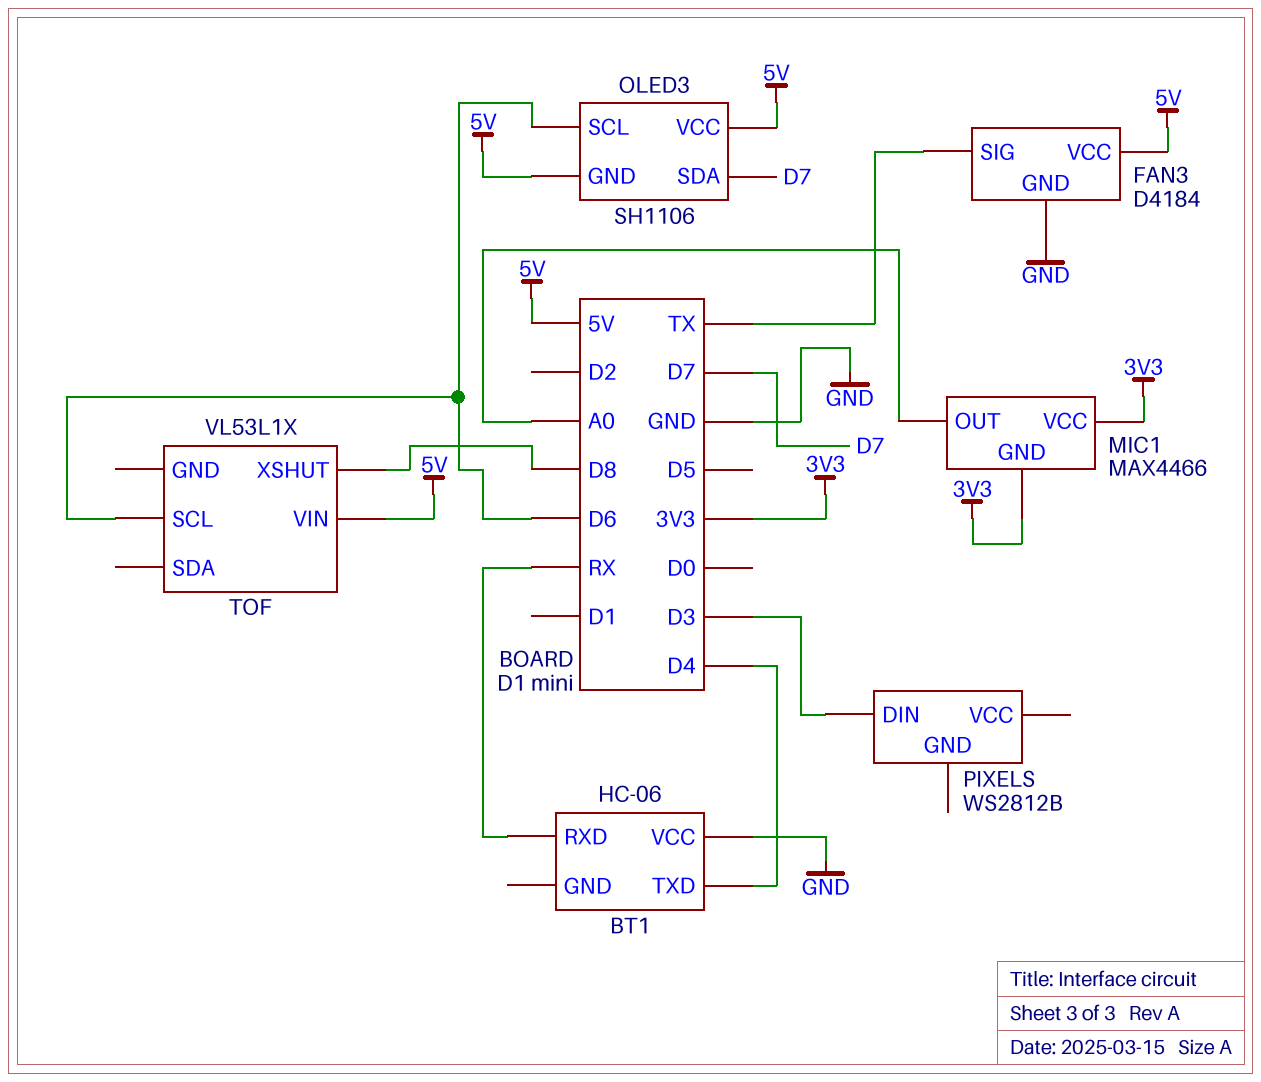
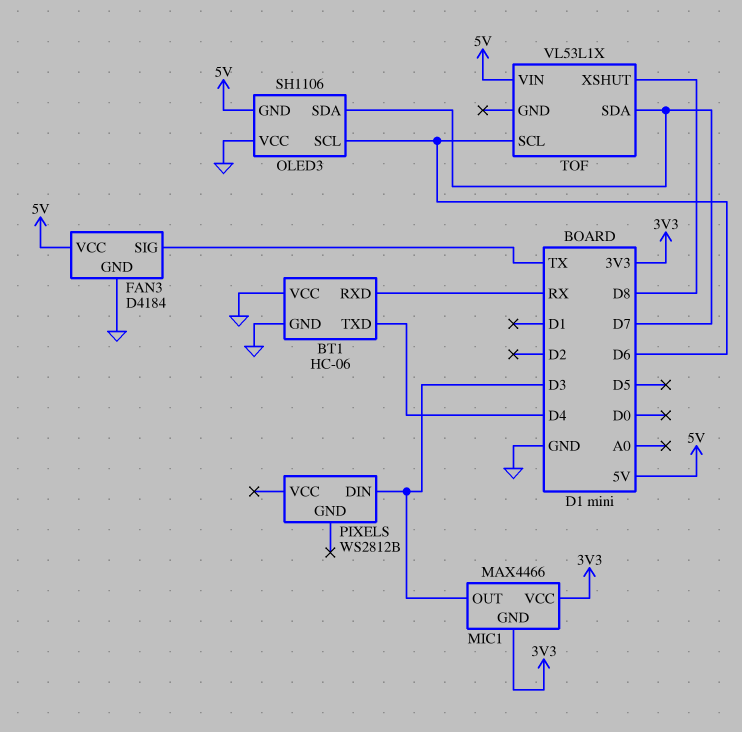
BT1 pin GND: none -> GND
MIC1 pin OUT: A0 -> D3
OLED3 pin VCC: 5V -> GND
TOF pin SDA: none -> D7

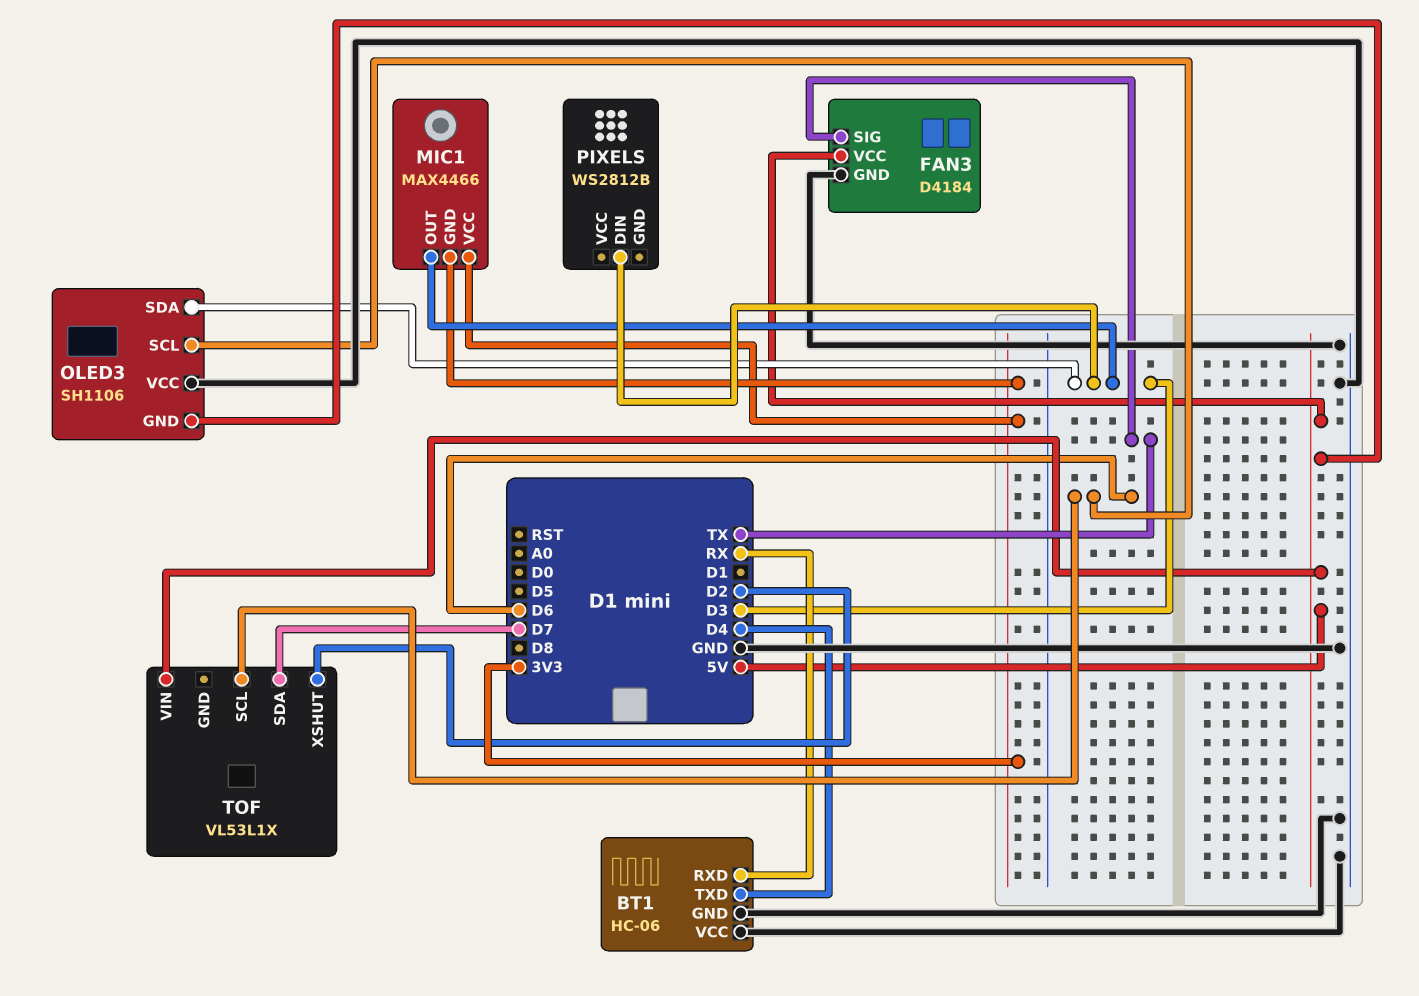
OLED3 pin SDA: D7 -> D3
TOF pin XSHUT: D8 -> D2

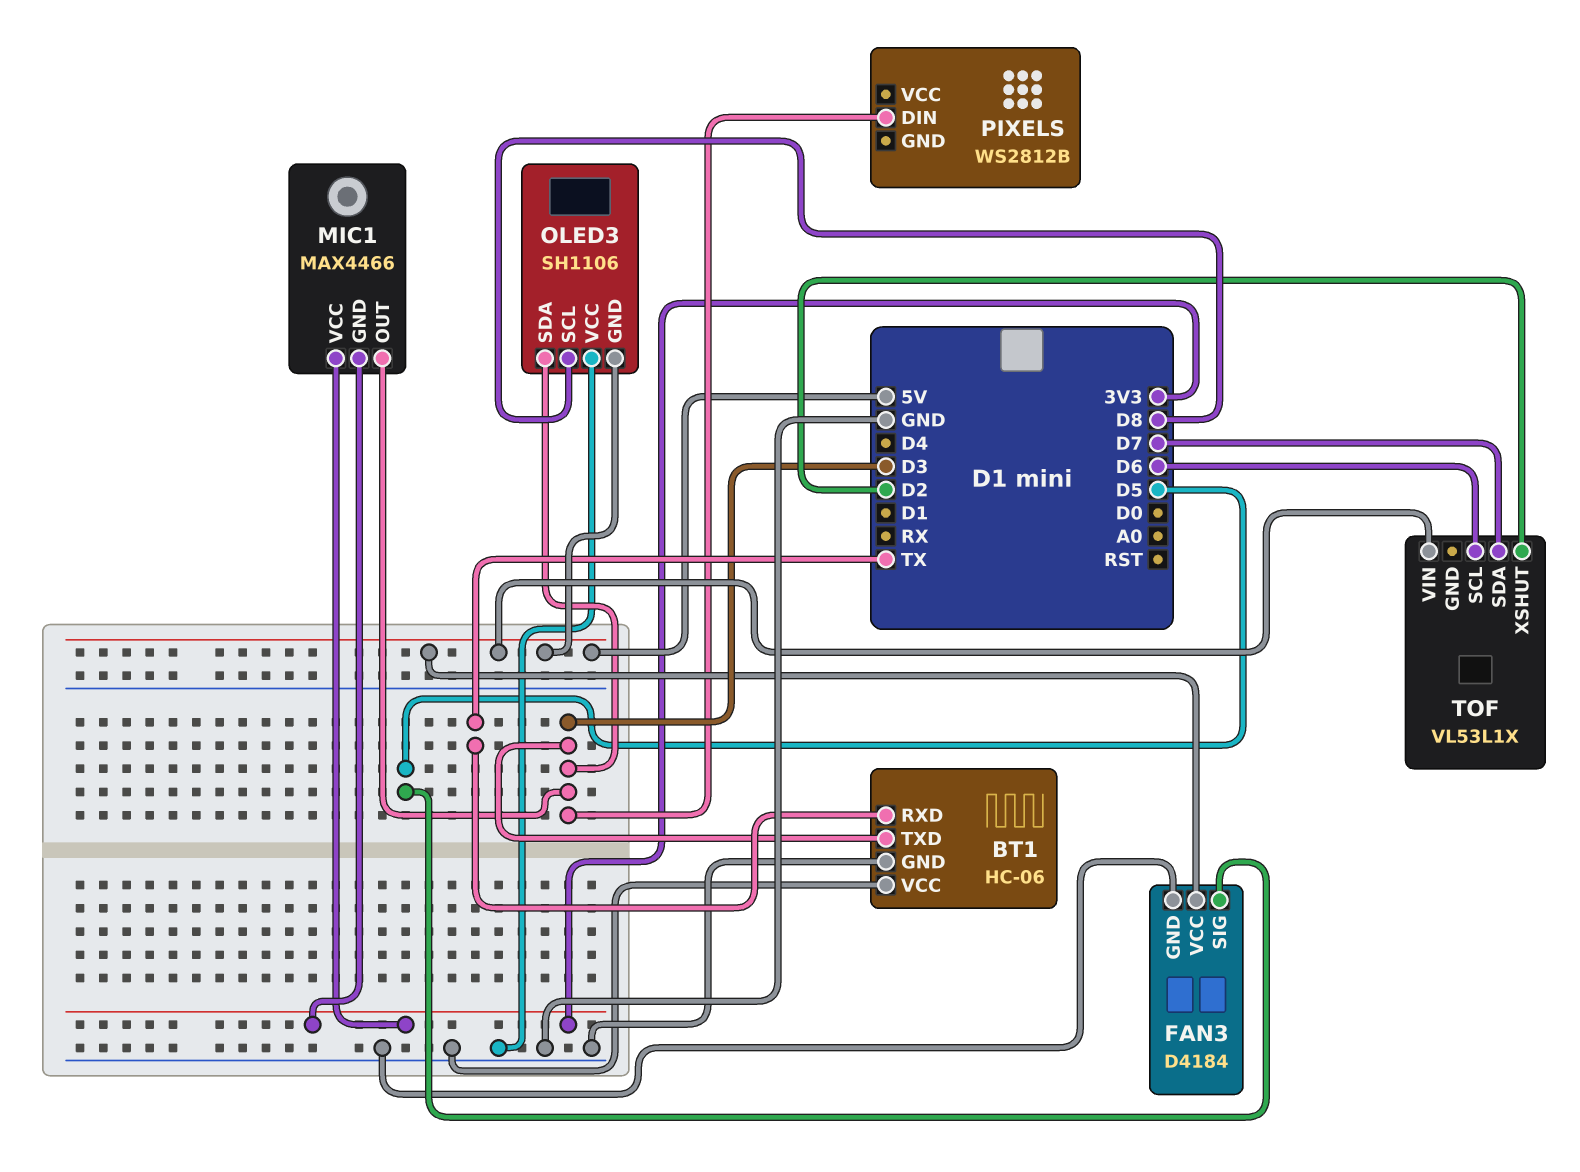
BT1 pin RXD: RX -> TX
BT1 pin TXD: D4 -> D3
FAN3 pin SIG: TX -> D5
OLED3 pin SCL: D6 -> D8

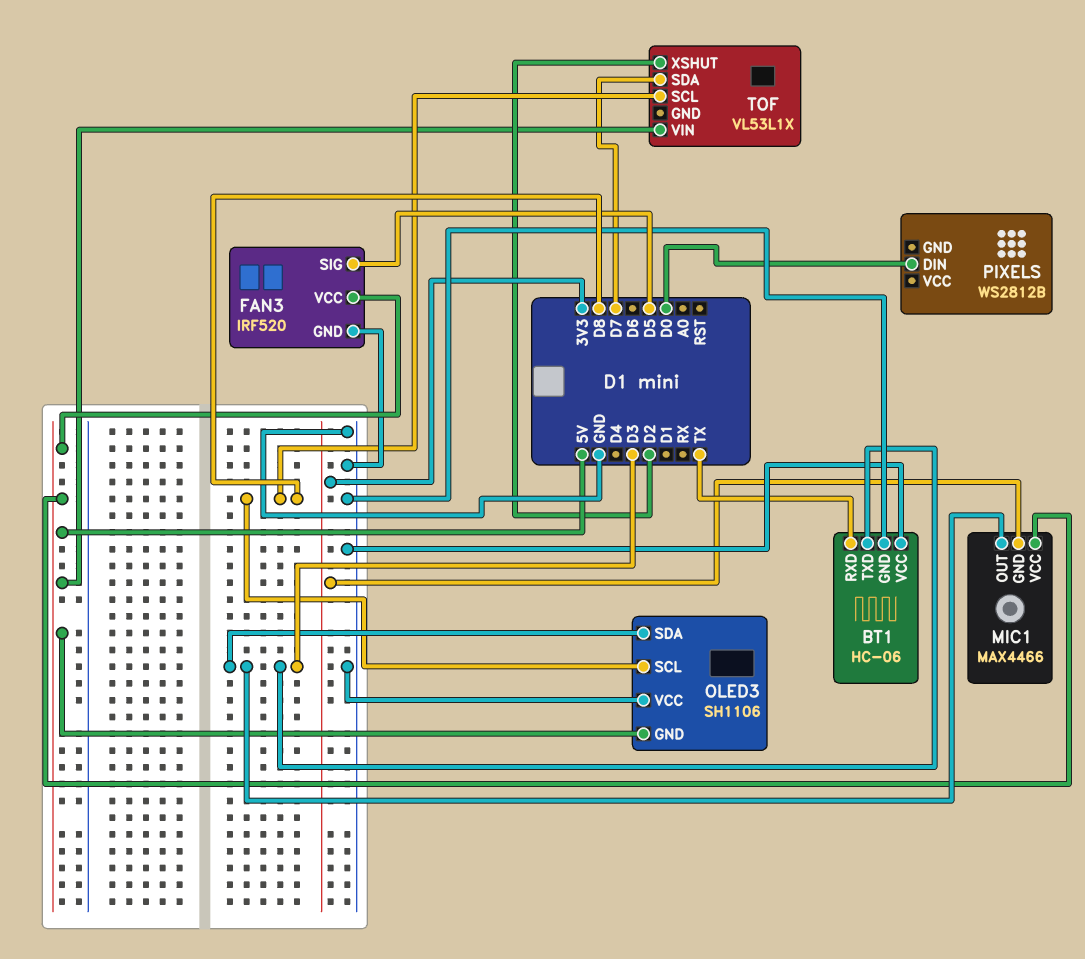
FAN3: D4184 -> IRF520
MIC1 pin VCC: 3V3 -> 5V
PIXELS pin DIN: D3 -> D0
TOF pin SCL: D6 -> D8

